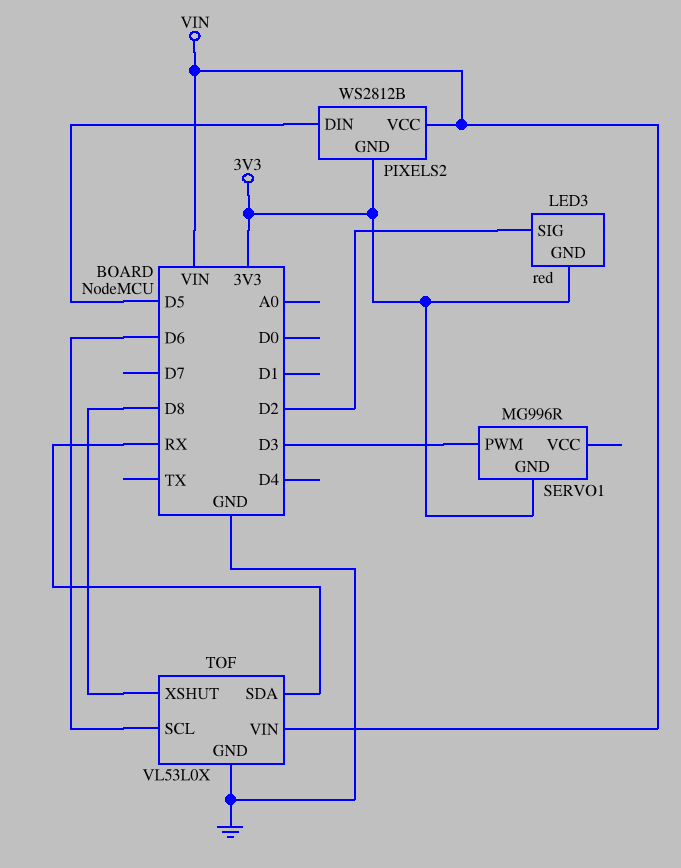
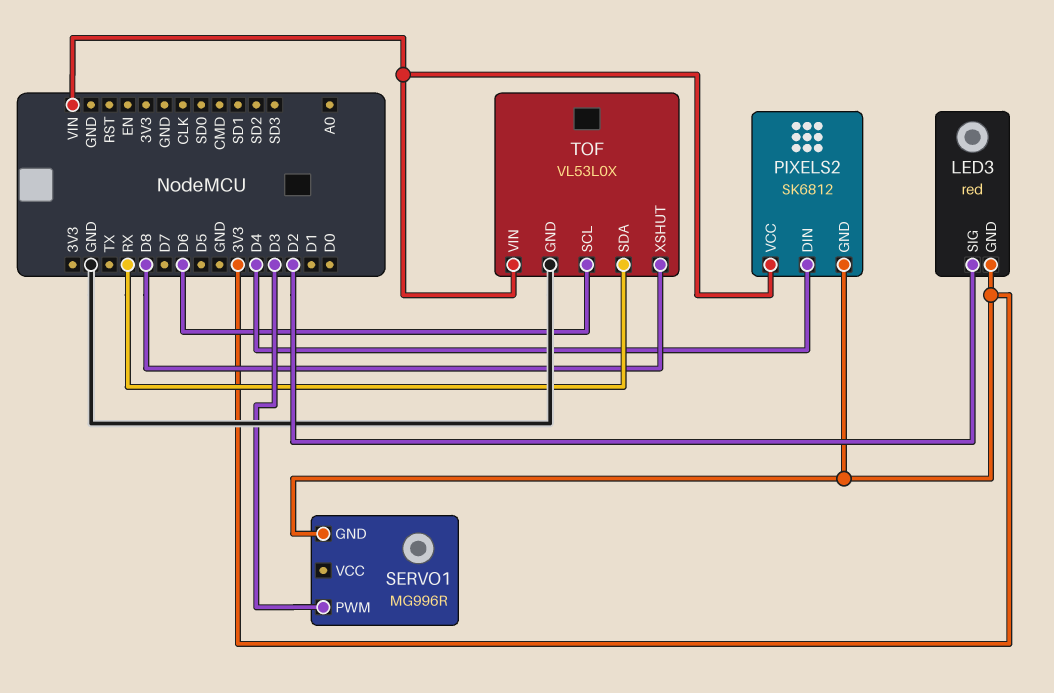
PIXELS2: WS2812B -> SK6812
PIXELS2 pin DIN: D5 -> D4

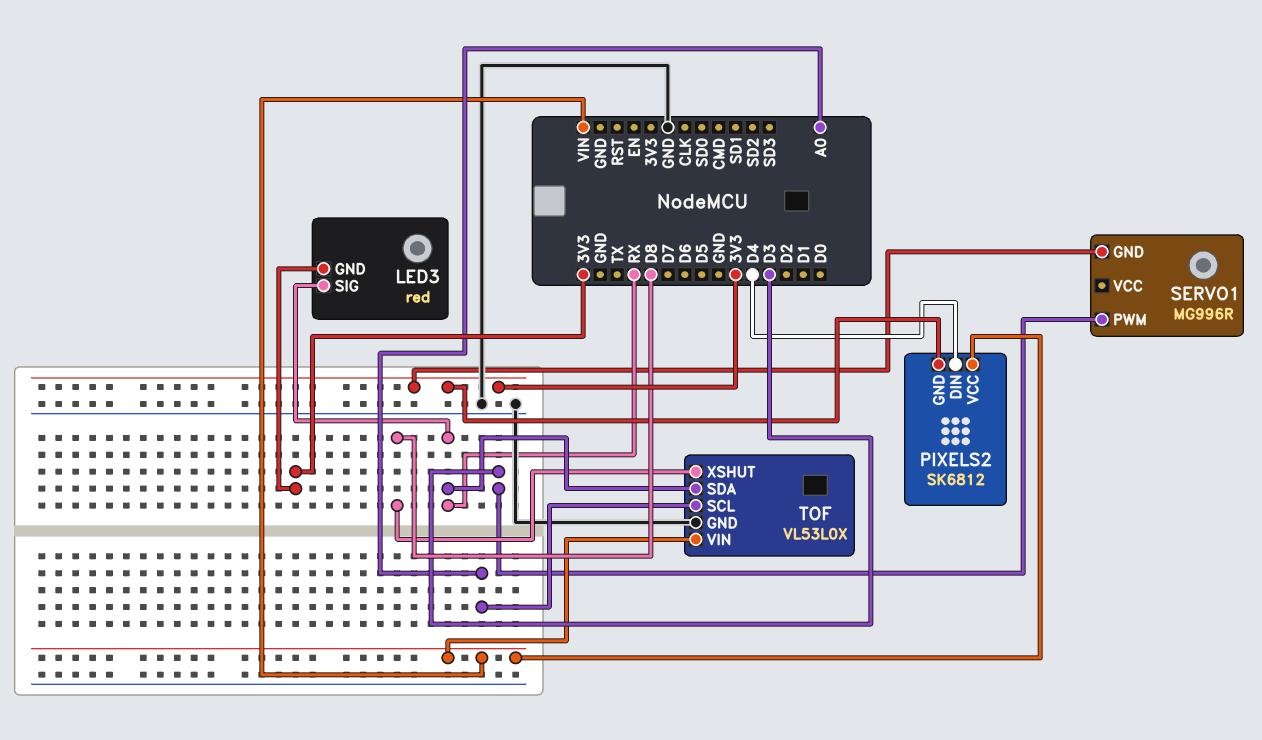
LED3 pin SIG: D2 -> RX
TOF pin SCL: D6 -> A0

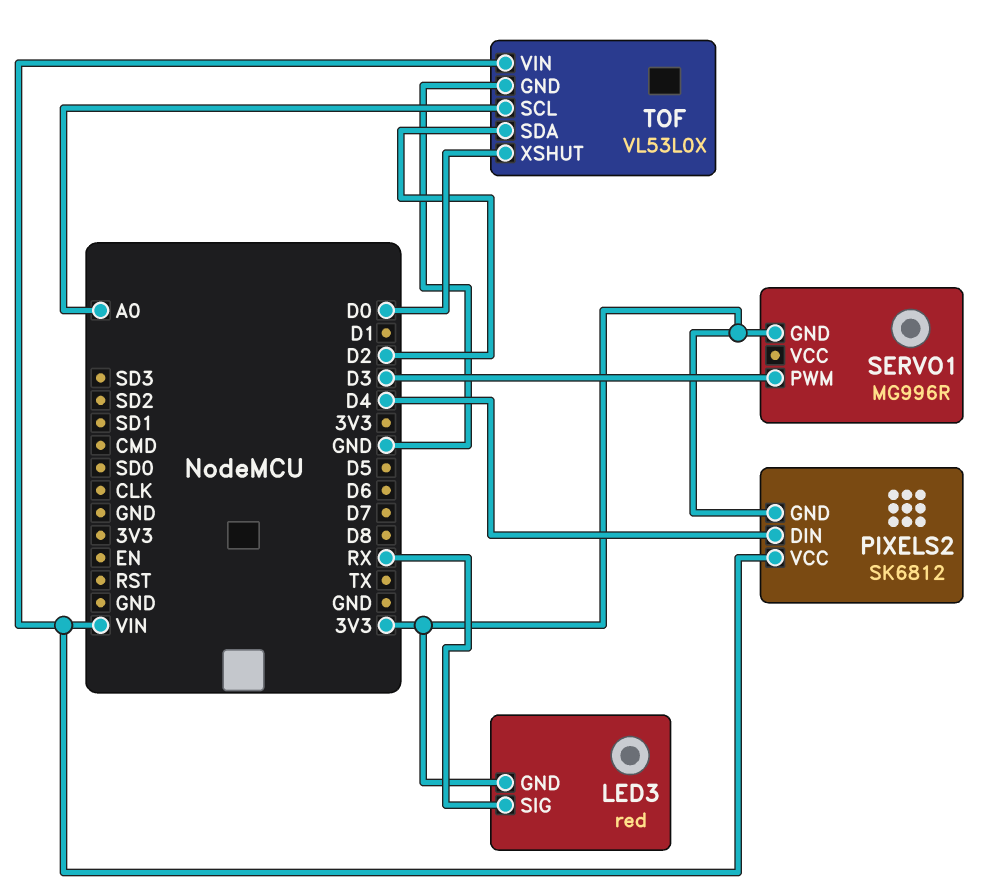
TOF pin SDA: RX -> D2
TOF pin XSHUT: D8 -> D0

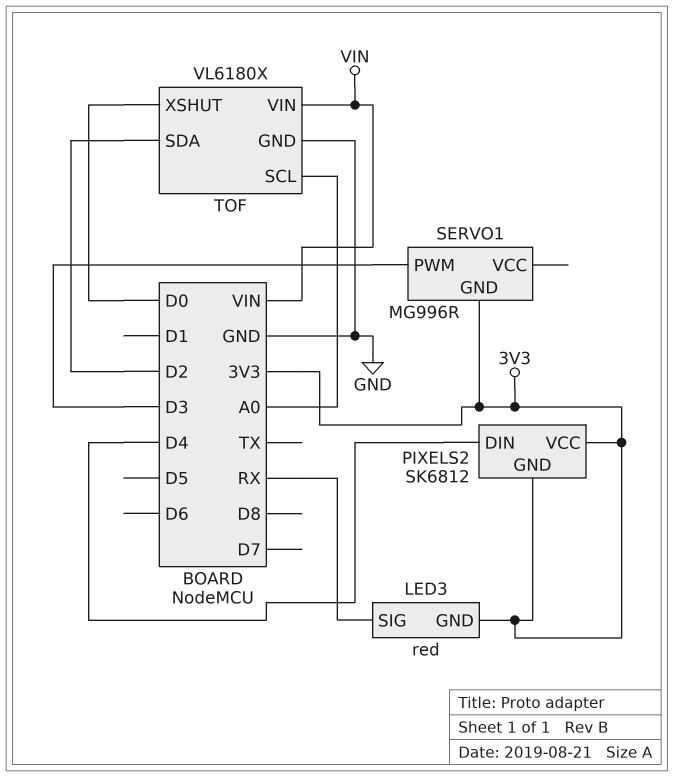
PIXELS2 pin VCC: VIN -> 3V3
TOF: VL53L0X -> VL6180X

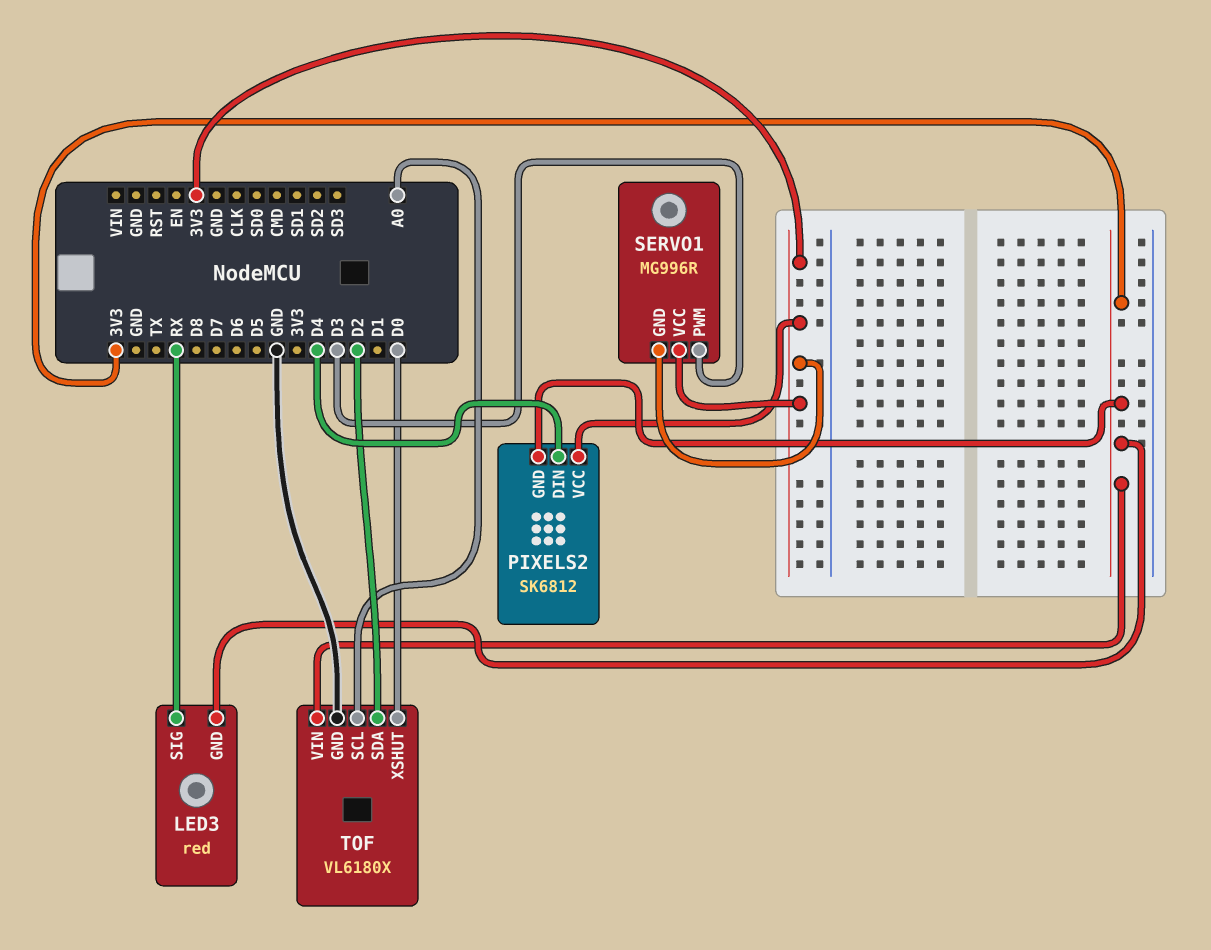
SERVO1 pin VCC: none -> 3V3
TOF pin VIN: VIN -> 3V3

